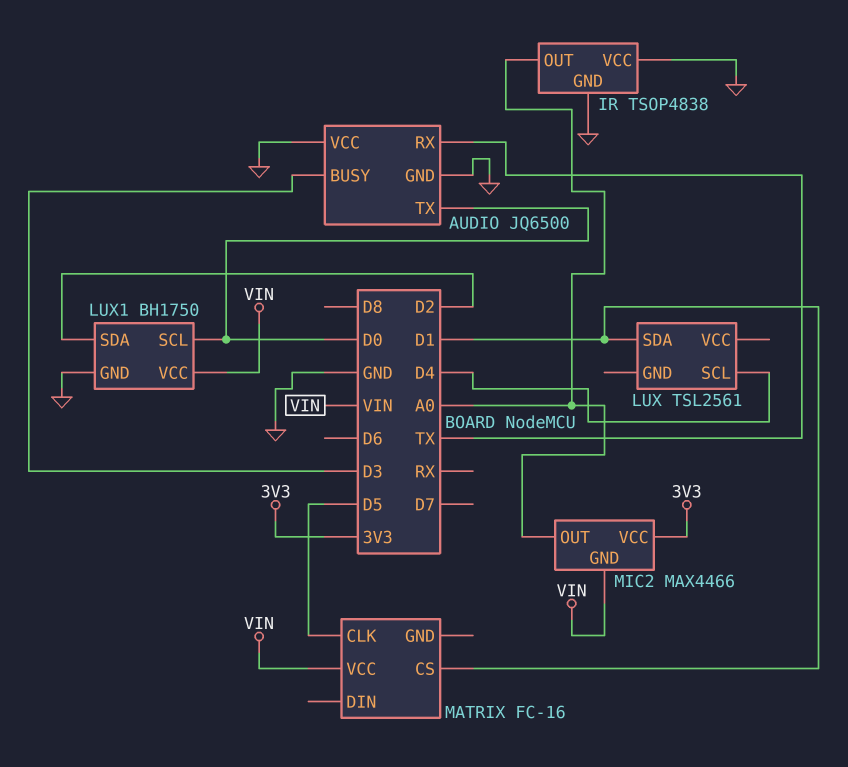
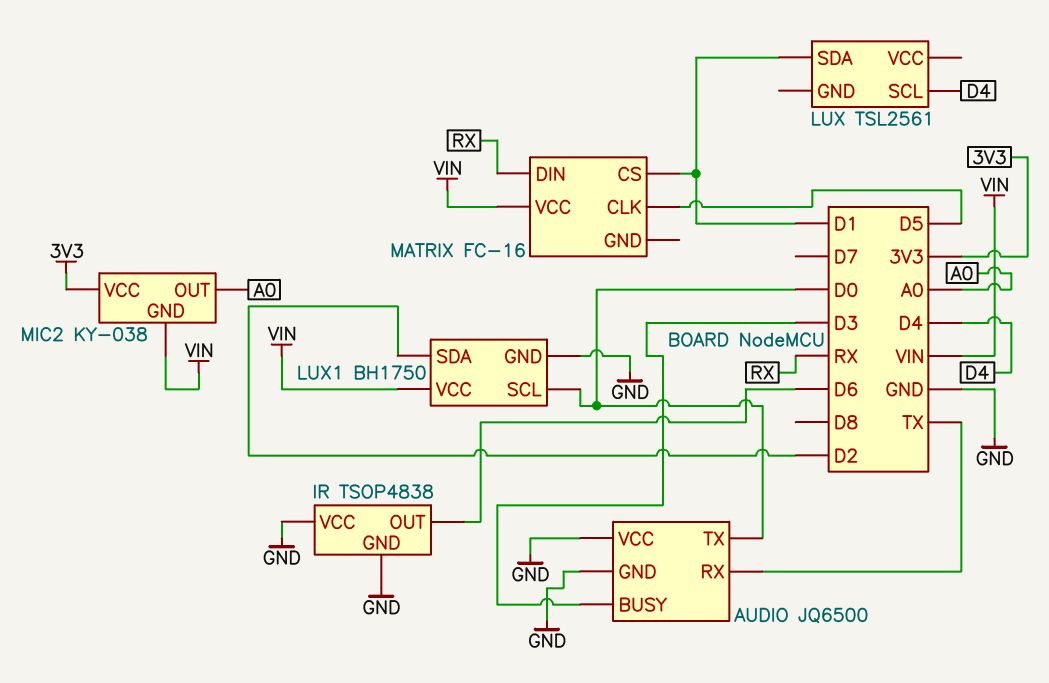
IR pin OUT: A0 -> D6
MATRIX pin DIN: none -> RX
MIC2: MAX4466 -> KY-038

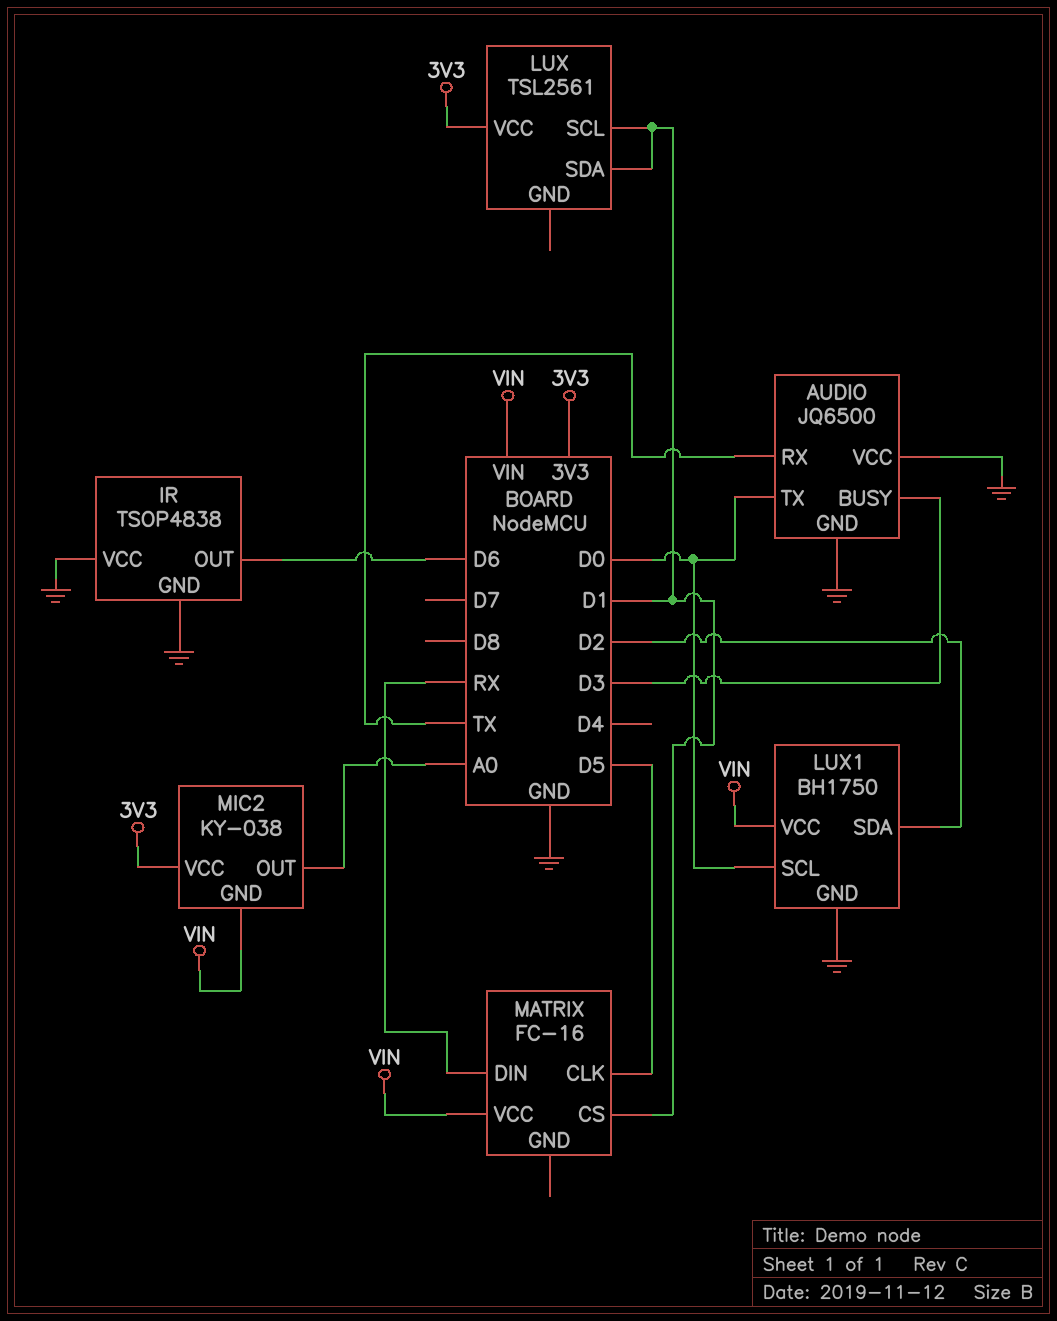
LUX pin SCL: D4 -> D1
LUX pin VCC: none -> 3V3

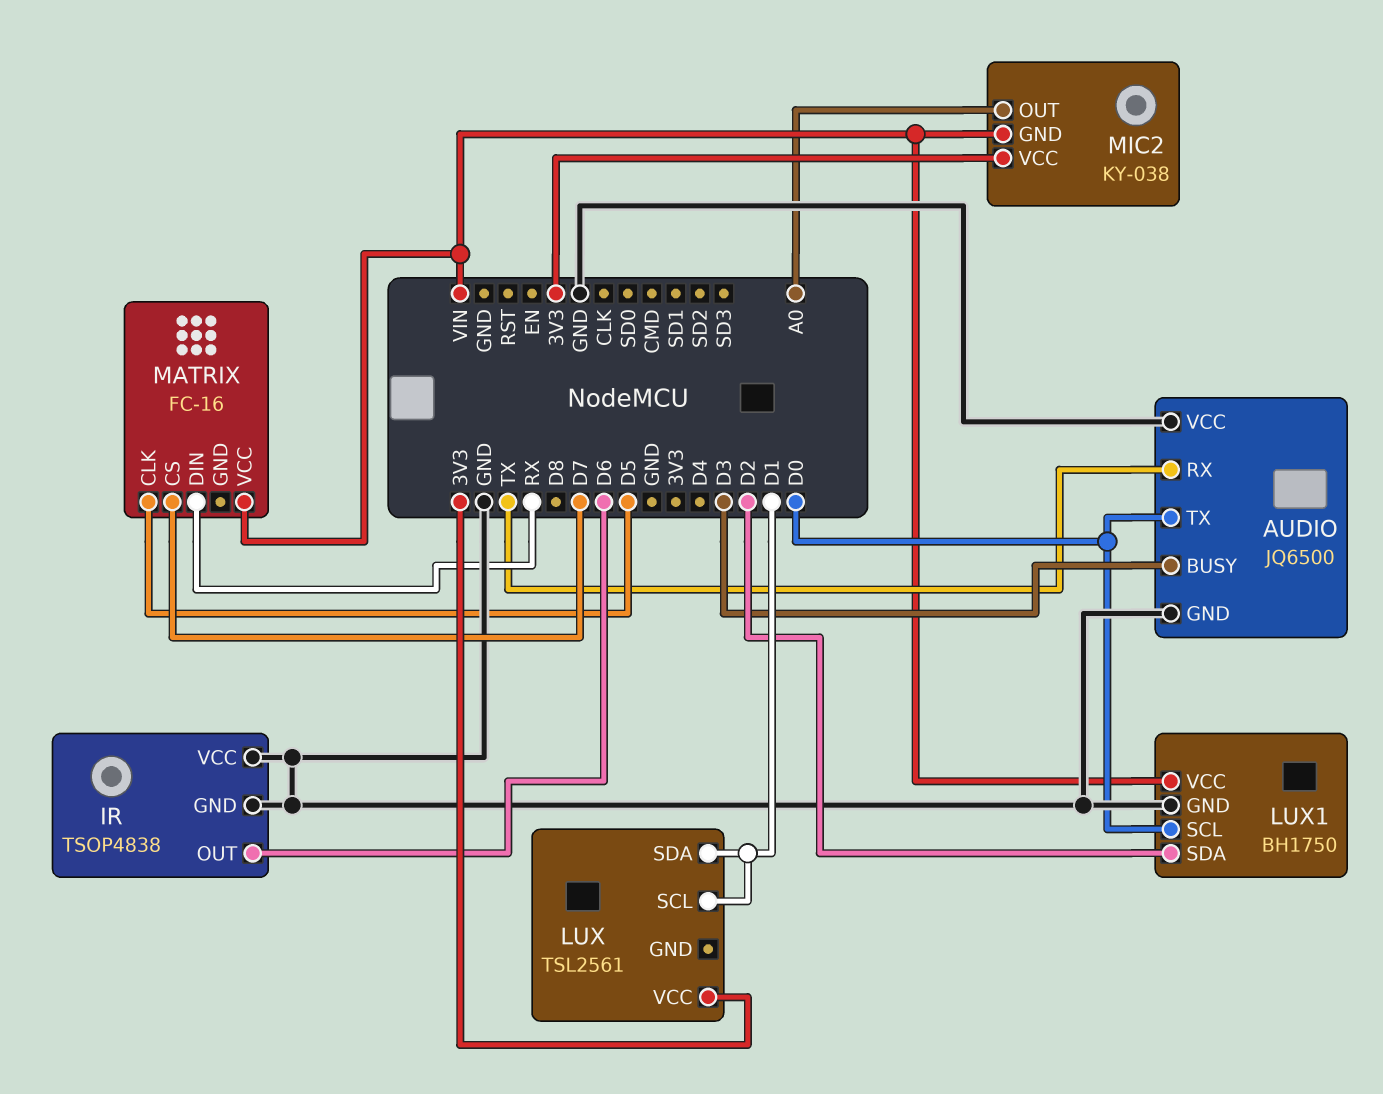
MATRIX pin CS: D1 -> D7

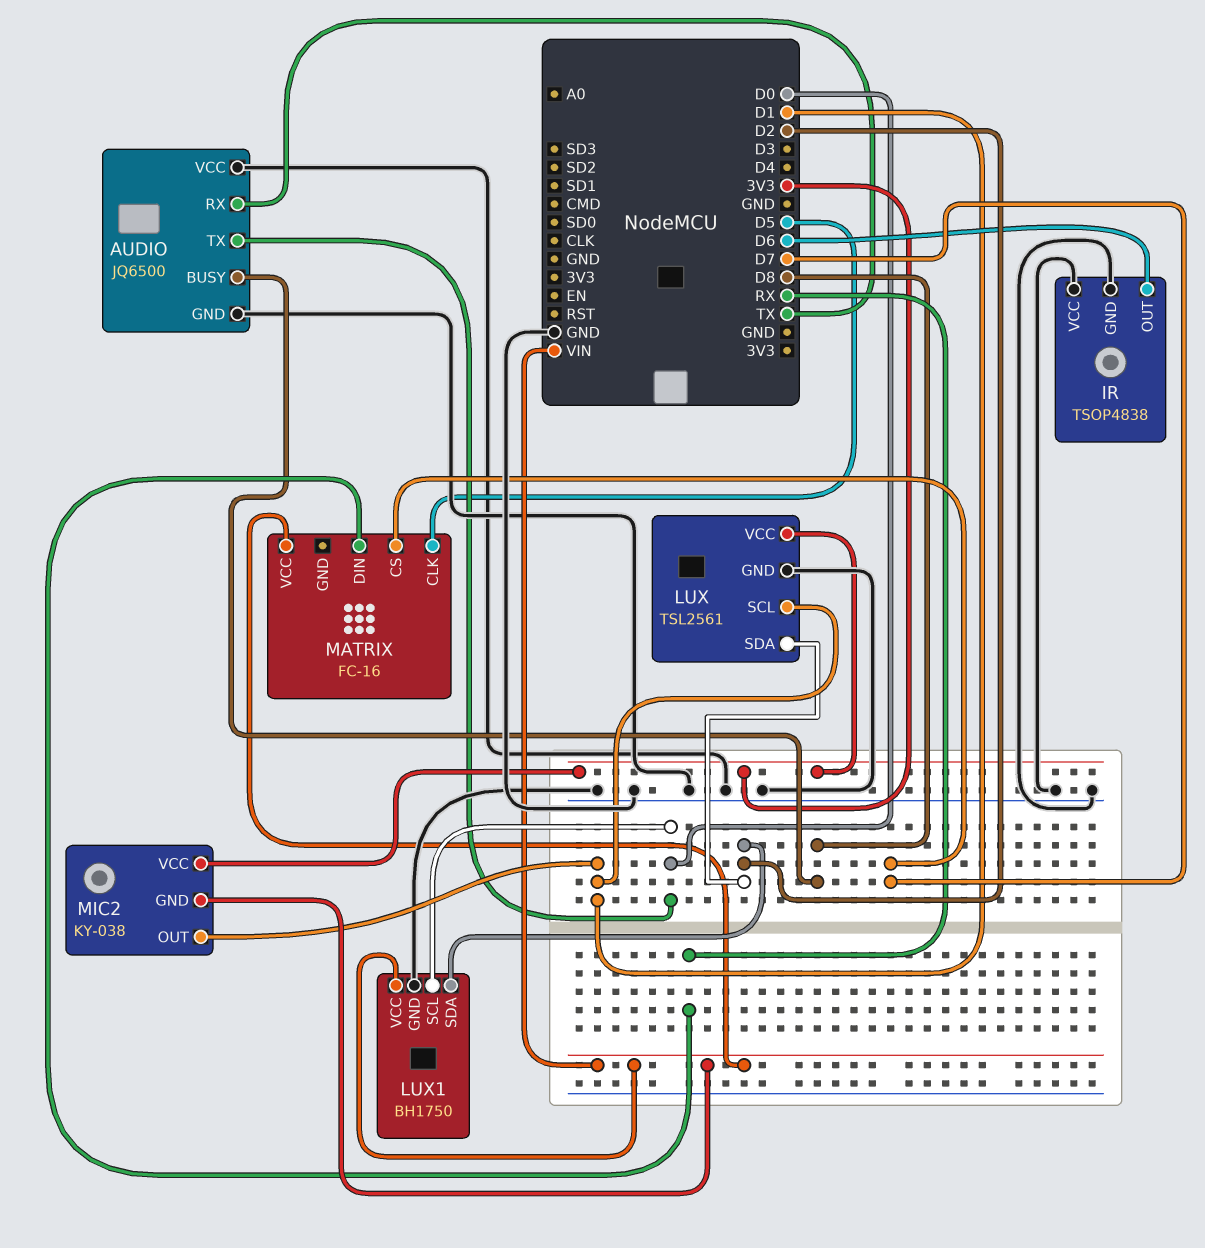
AUDIO pin BUSY: D3 -> D8
LUX pin GND: none -> GND
LUX pin SDA: D1 -> D2
MIC2 pin OUT: A0 -> D1

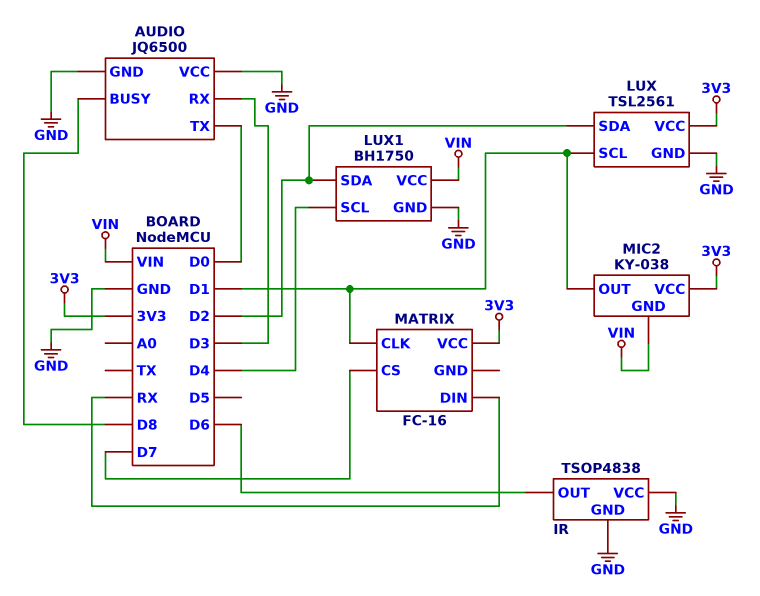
AUDIO pin RX: TX -> D3
LUX1 pin SCL: D0 -> D4
MATRIX pin CLK: D5 -> D1
MATRIX pin VCC: VIN -> 3V3

